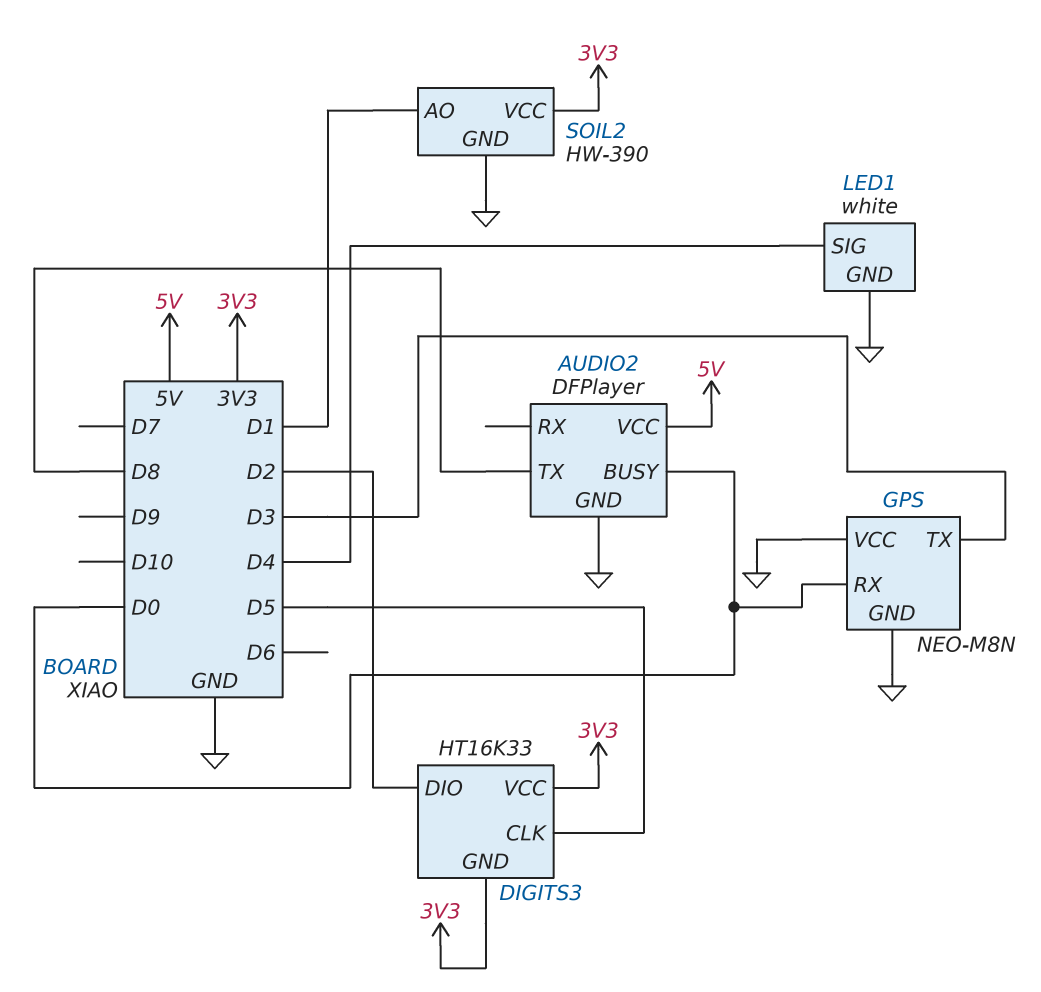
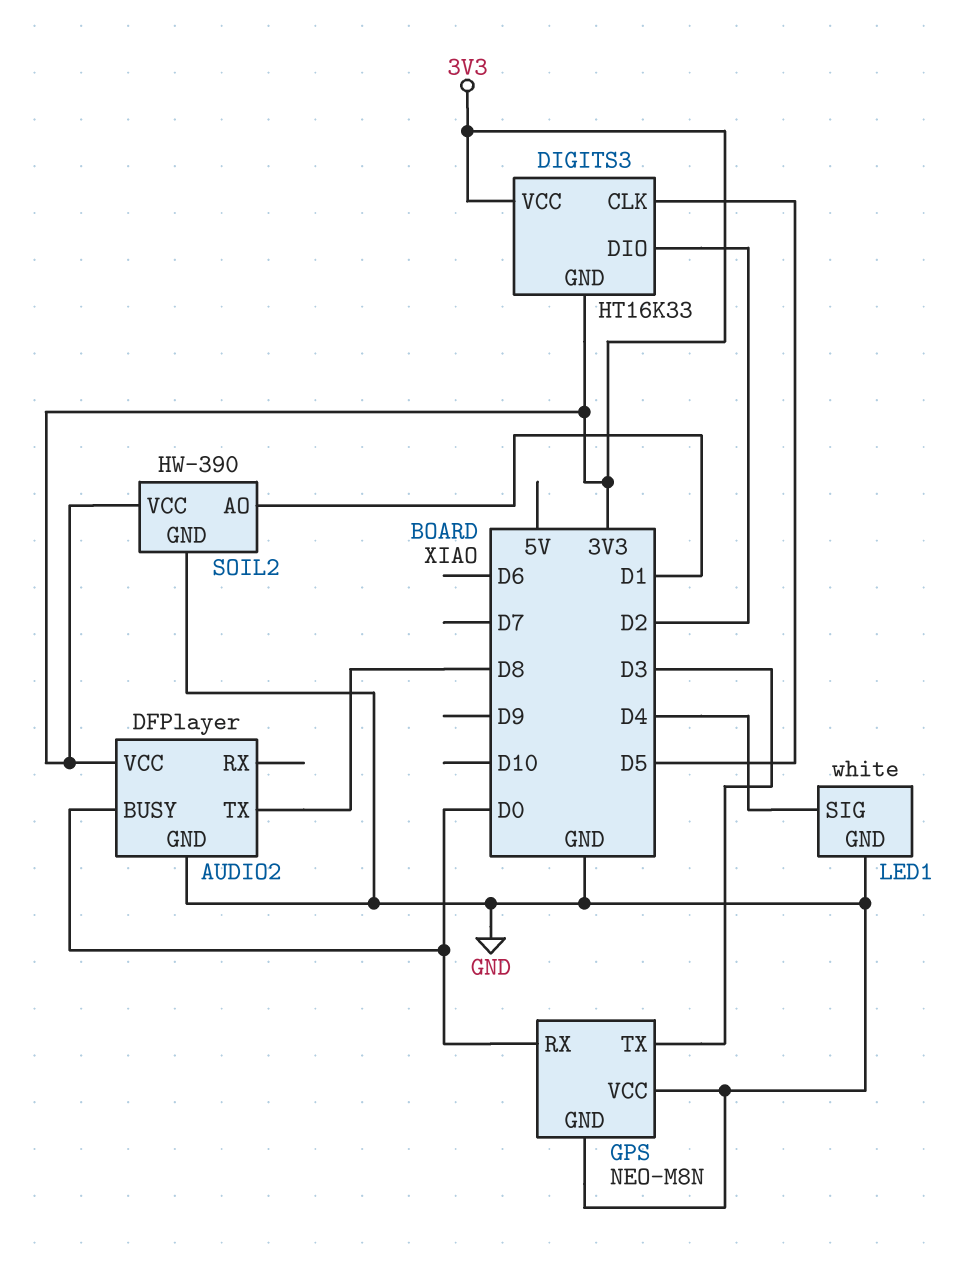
AUDIO2 pin VCC: 5V -> 3V3

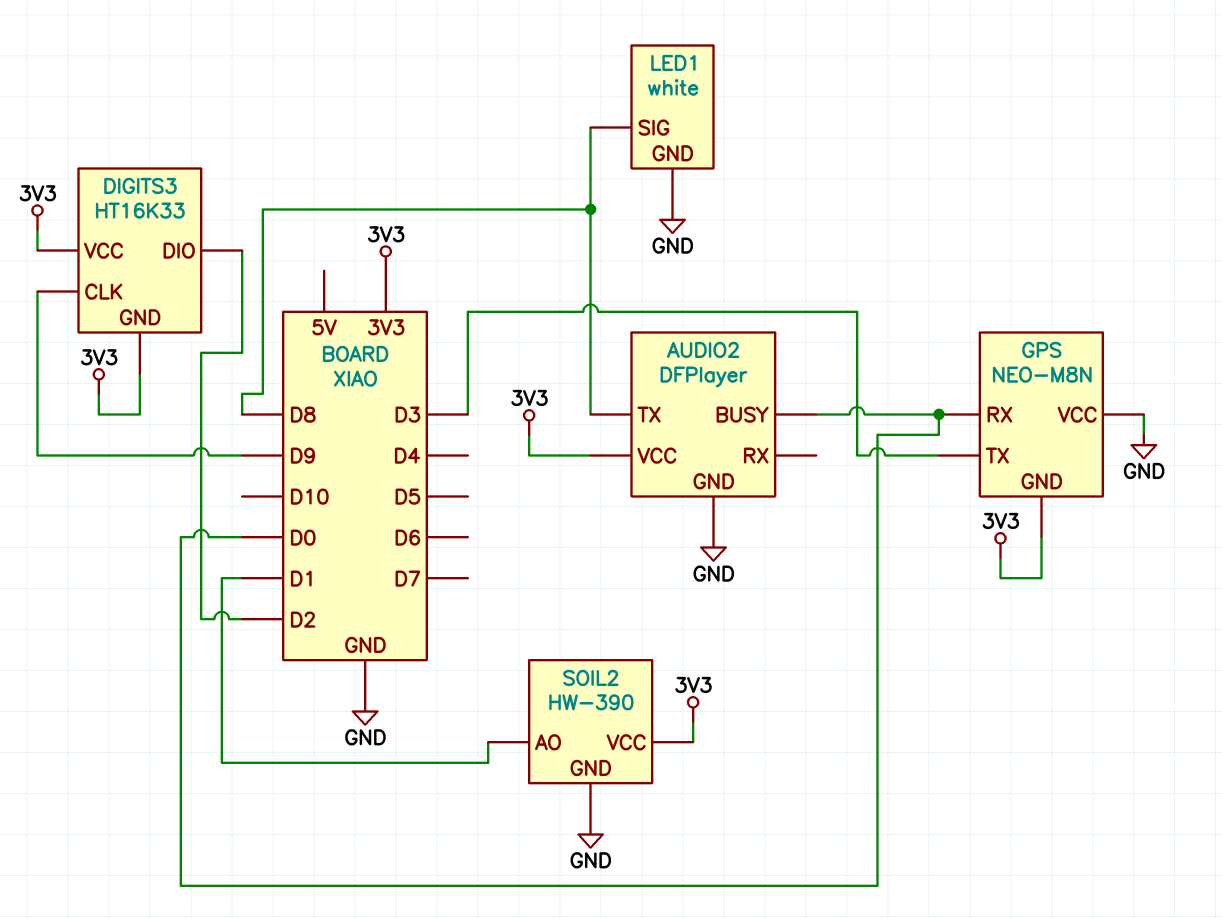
DIGITS3 pin CLK: D5 -> D9
GPS pin GND: GND -> 3V3
LED1 pin SIG: D4 -> D8

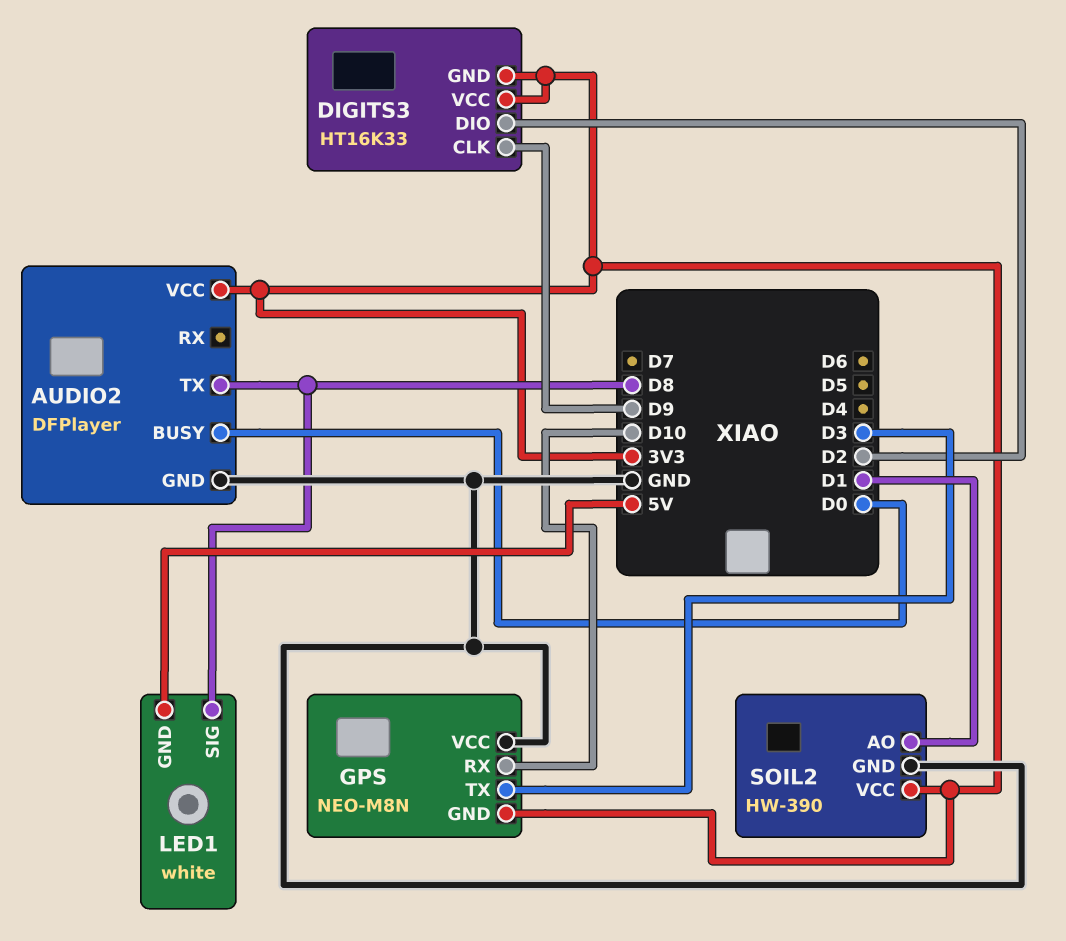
GPS pin RX: D0 -> D10
LED1 pin GND: GND -> 5V

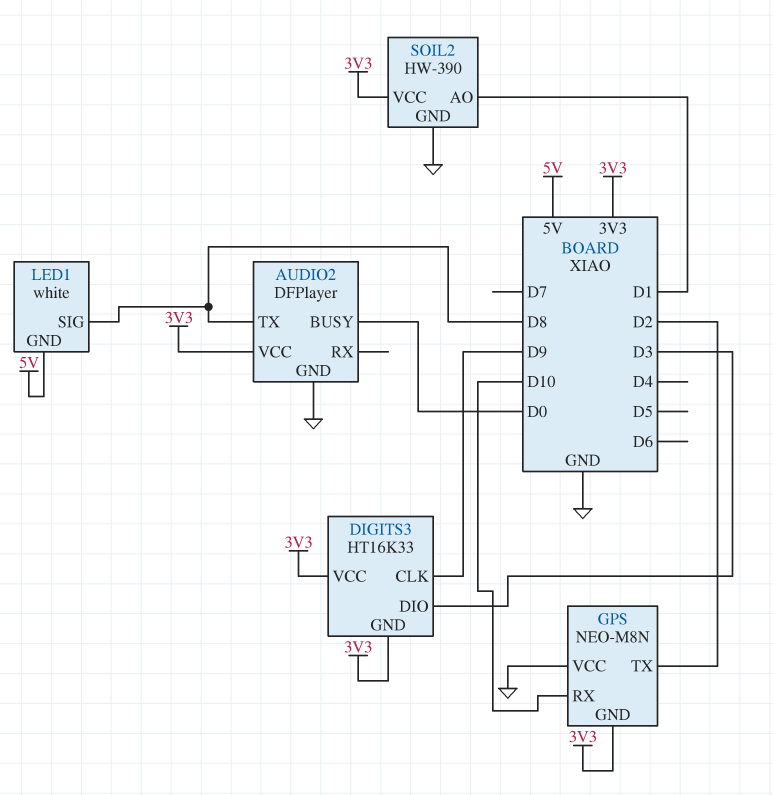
DIGITS3 pin DIO: D2 -> D3
GPS pin TX: D3 -> D2

